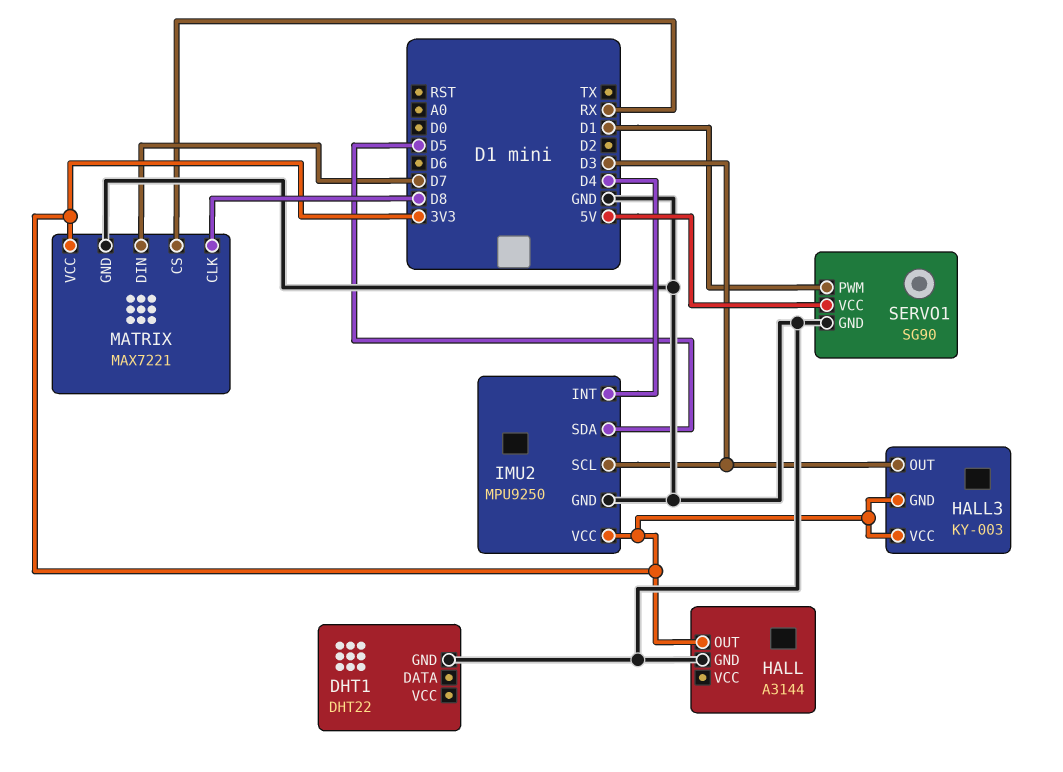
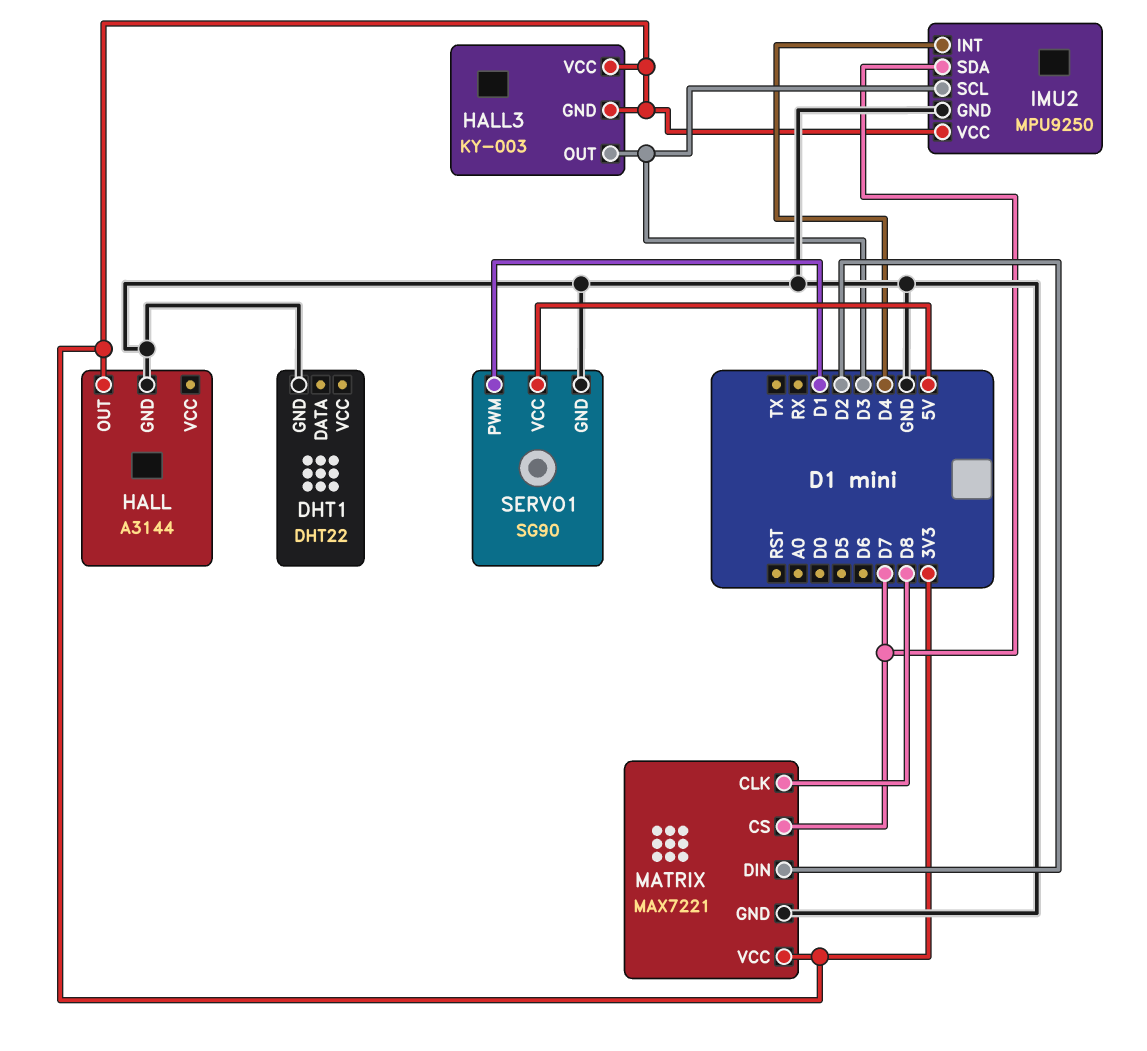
IMU2 pin SDA: D5 -> D7
MATRIX pin CS: RX -> D7
MATRIX pin DIN: D7 -> D2

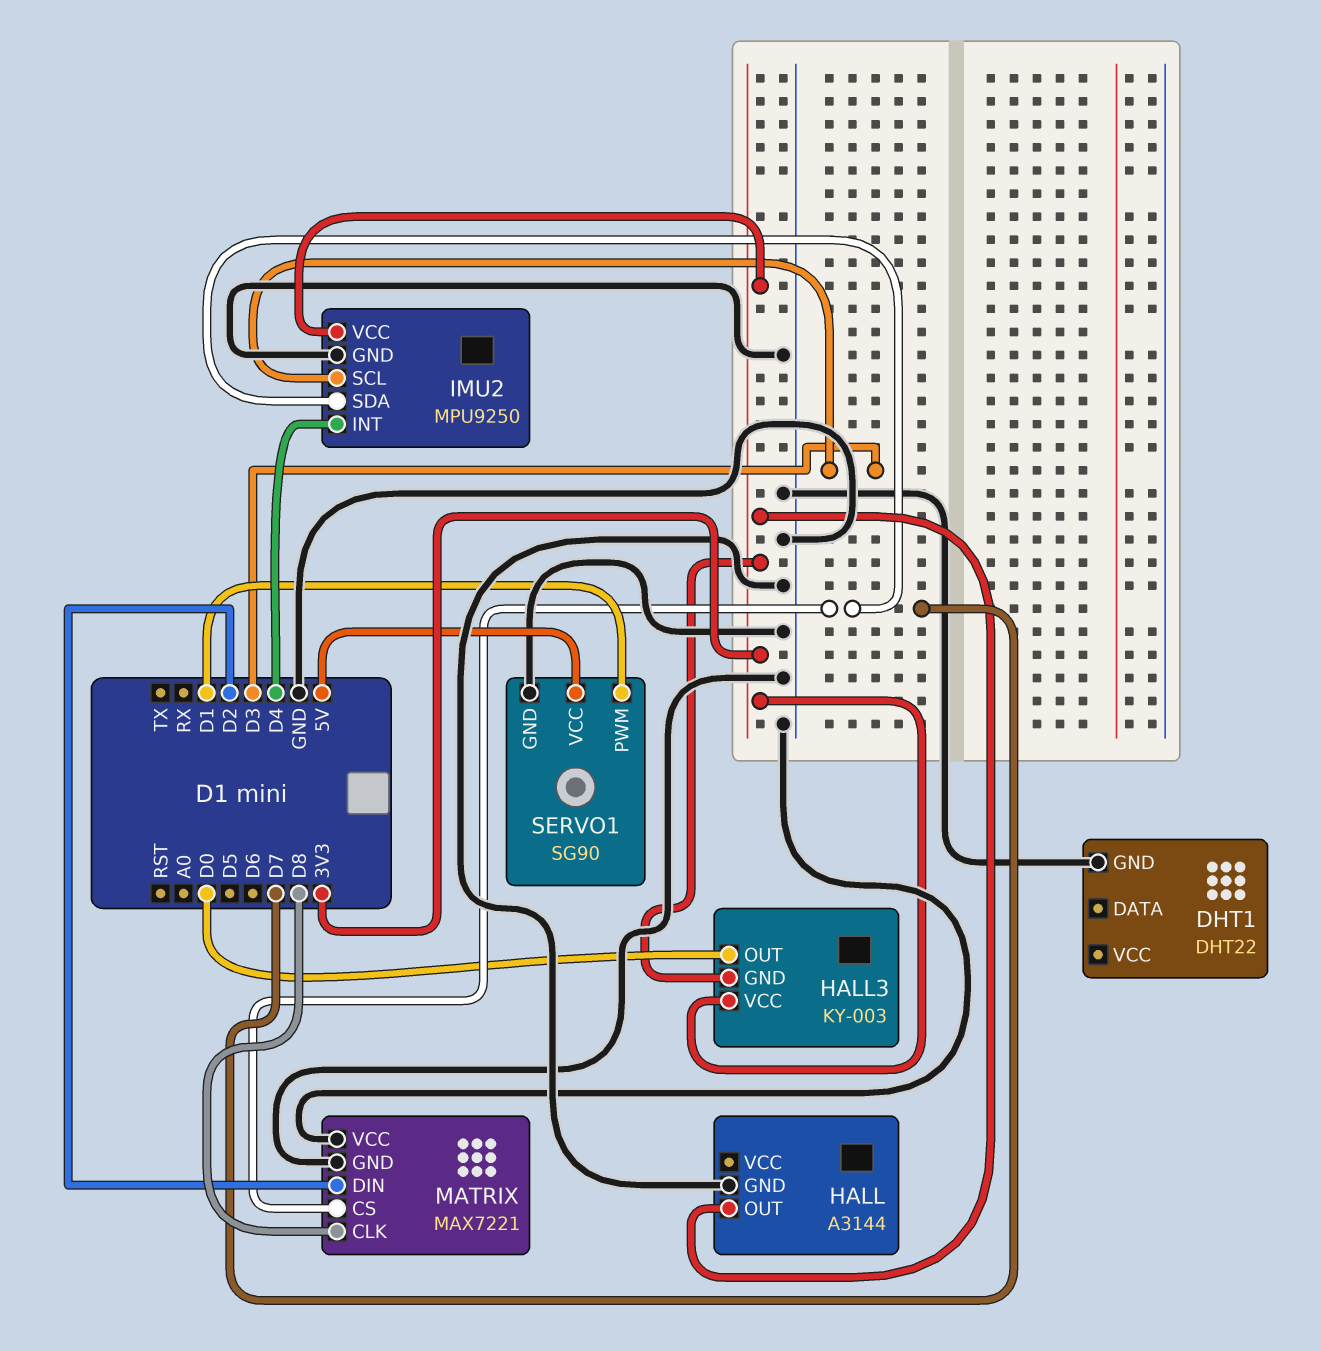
HALL3 pin OUT: D3 -> D0
MATRIX pin VCC: 3V3 -> GND

